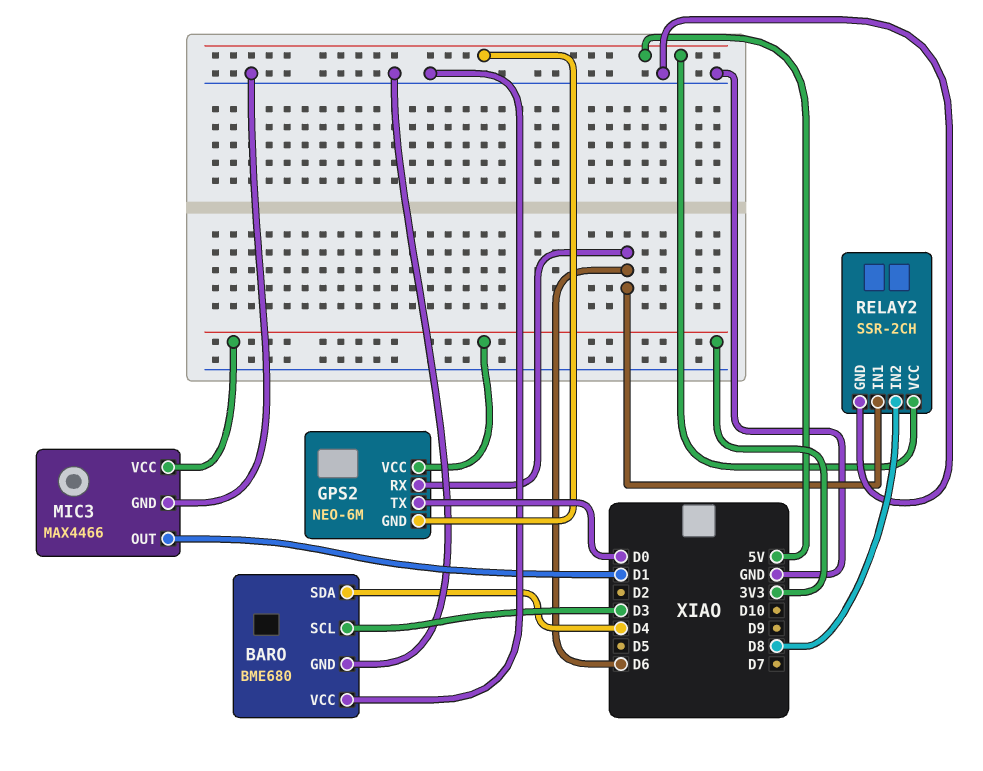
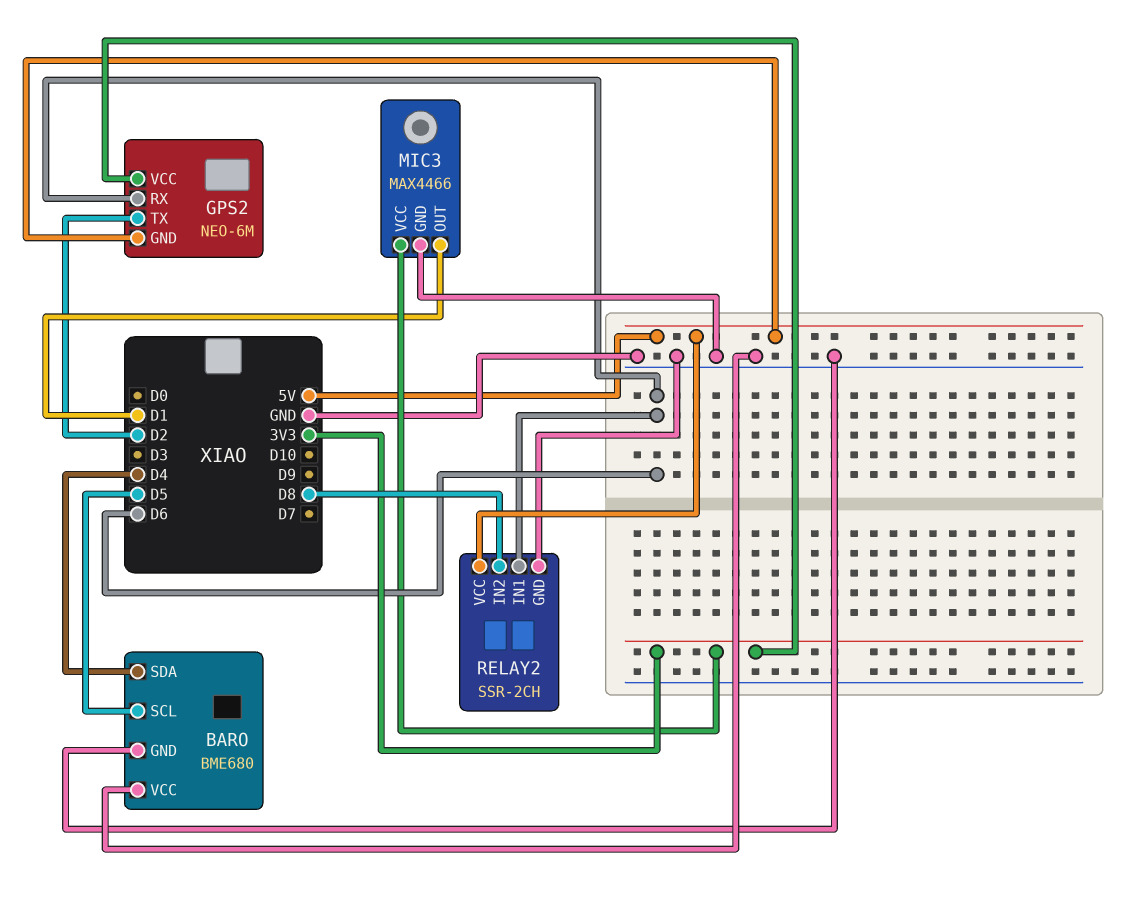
BARO pin SCL: D3 -> D5
GPS2 pin TX: D0 -> D2

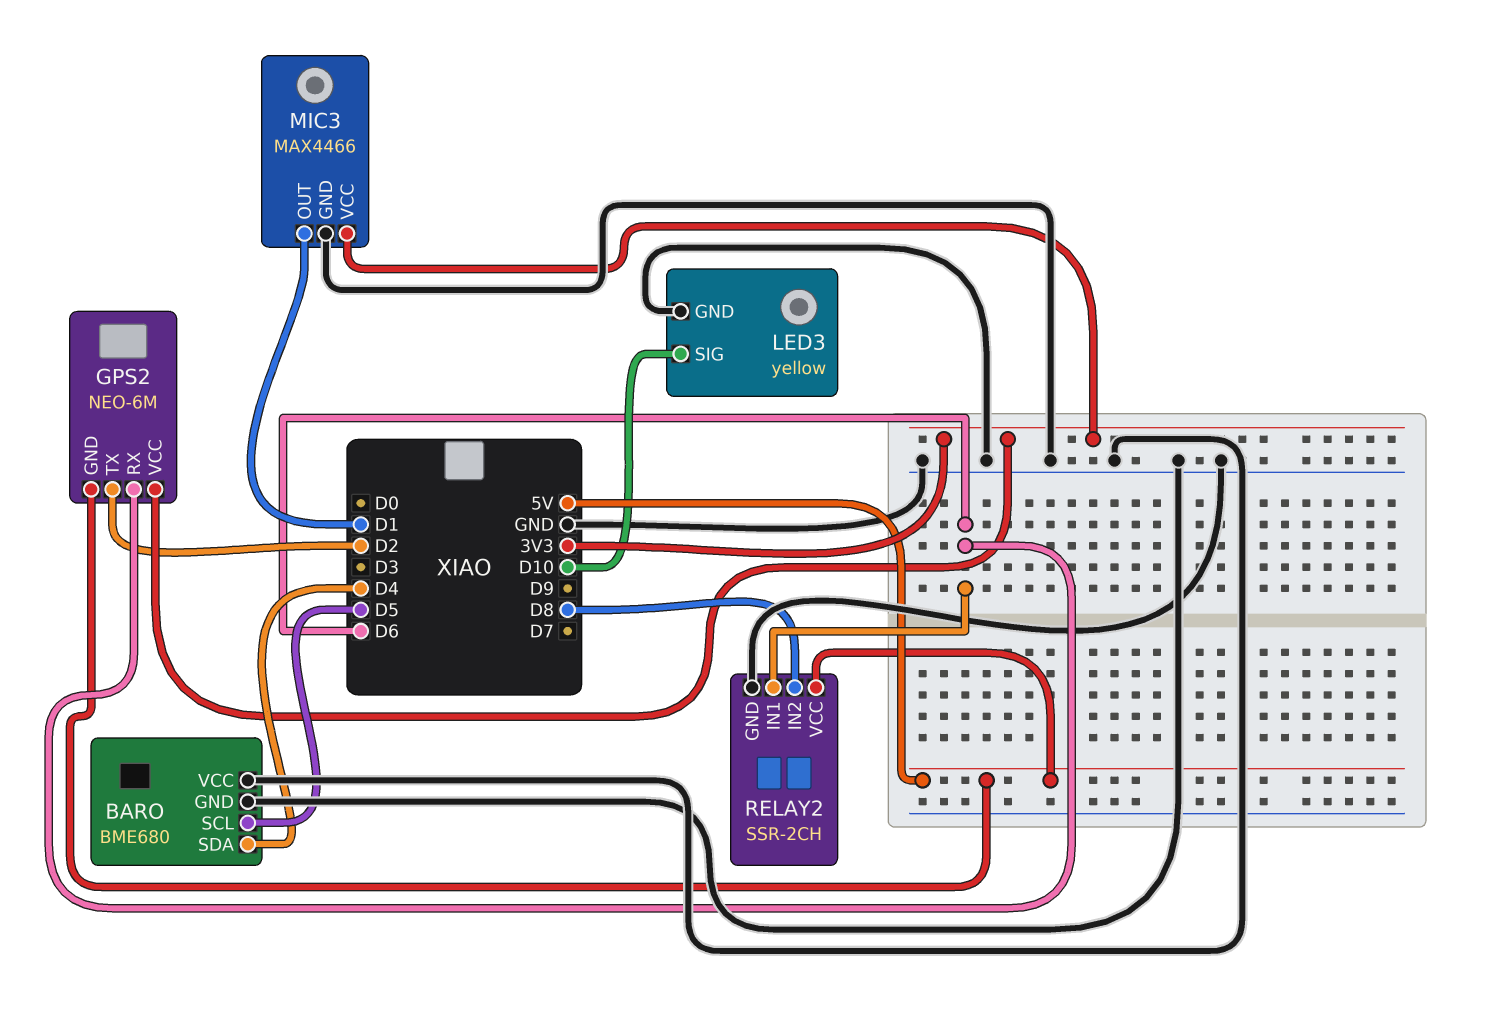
LED3: none -> yellow
LED3 pin GND: none -> GND
LED3 pin SIG: none -> D10

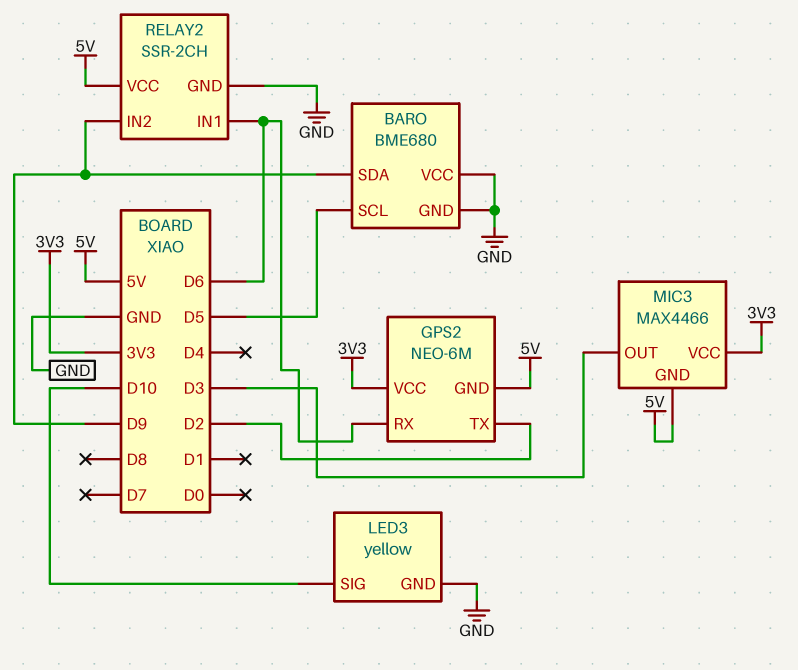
BARO pin SDA: D4 -> D9
MIC3 pin GND: GND -> 5V
MIC3 pin OUT: D1 -> D3
RELAY2 pin IN2: D8 -> D9

